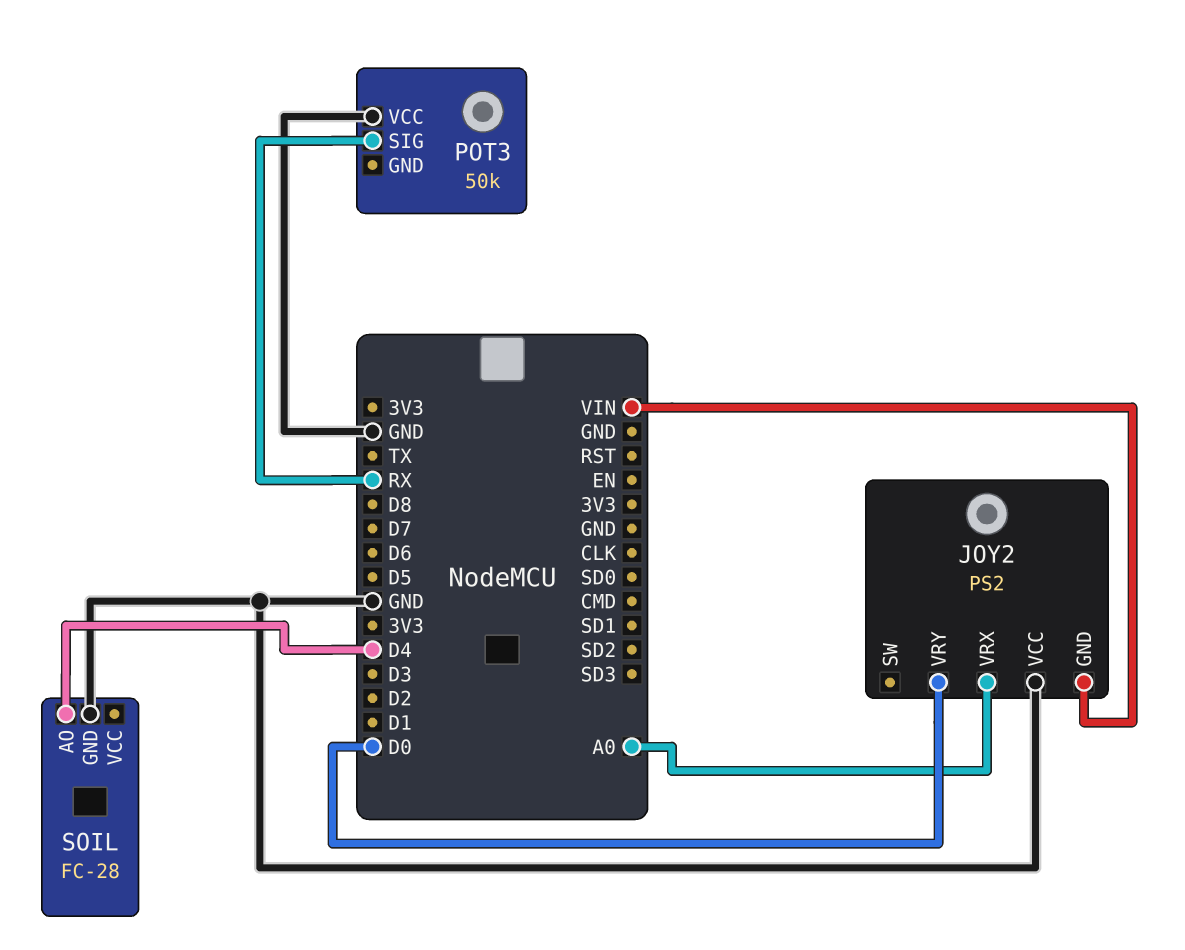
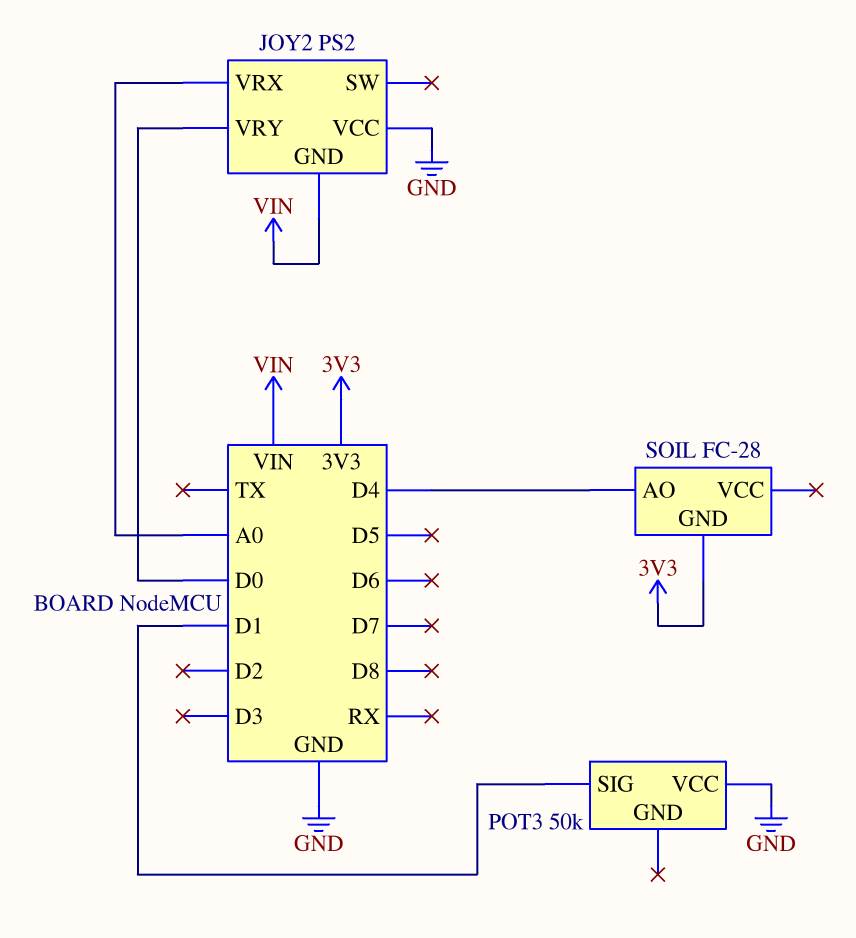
POT3 pin SIG: RX -> D1
SOIL pin GND: GND -> 3V3

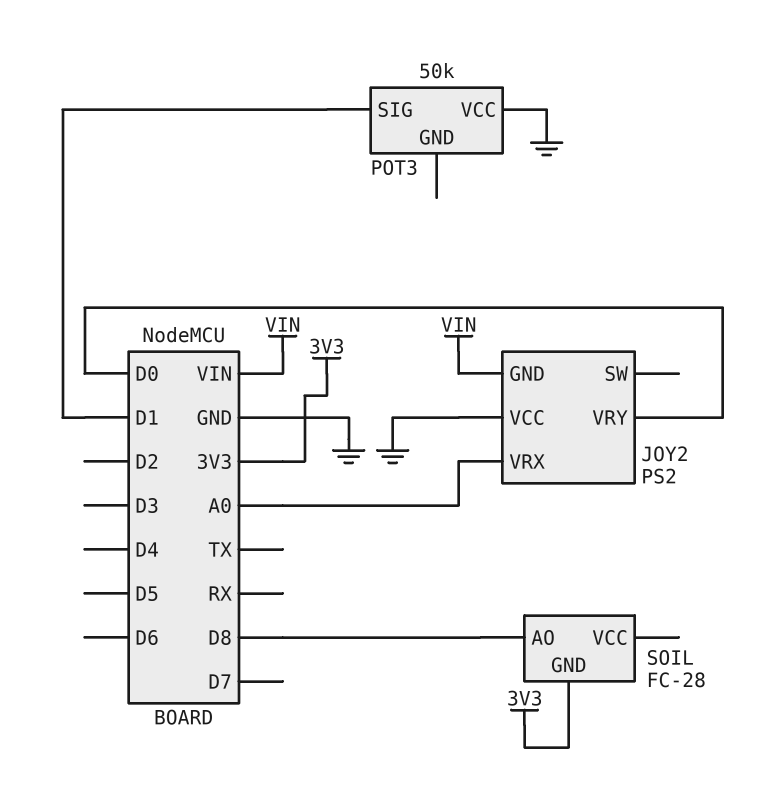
SOIL pin AO: D4 -> D8

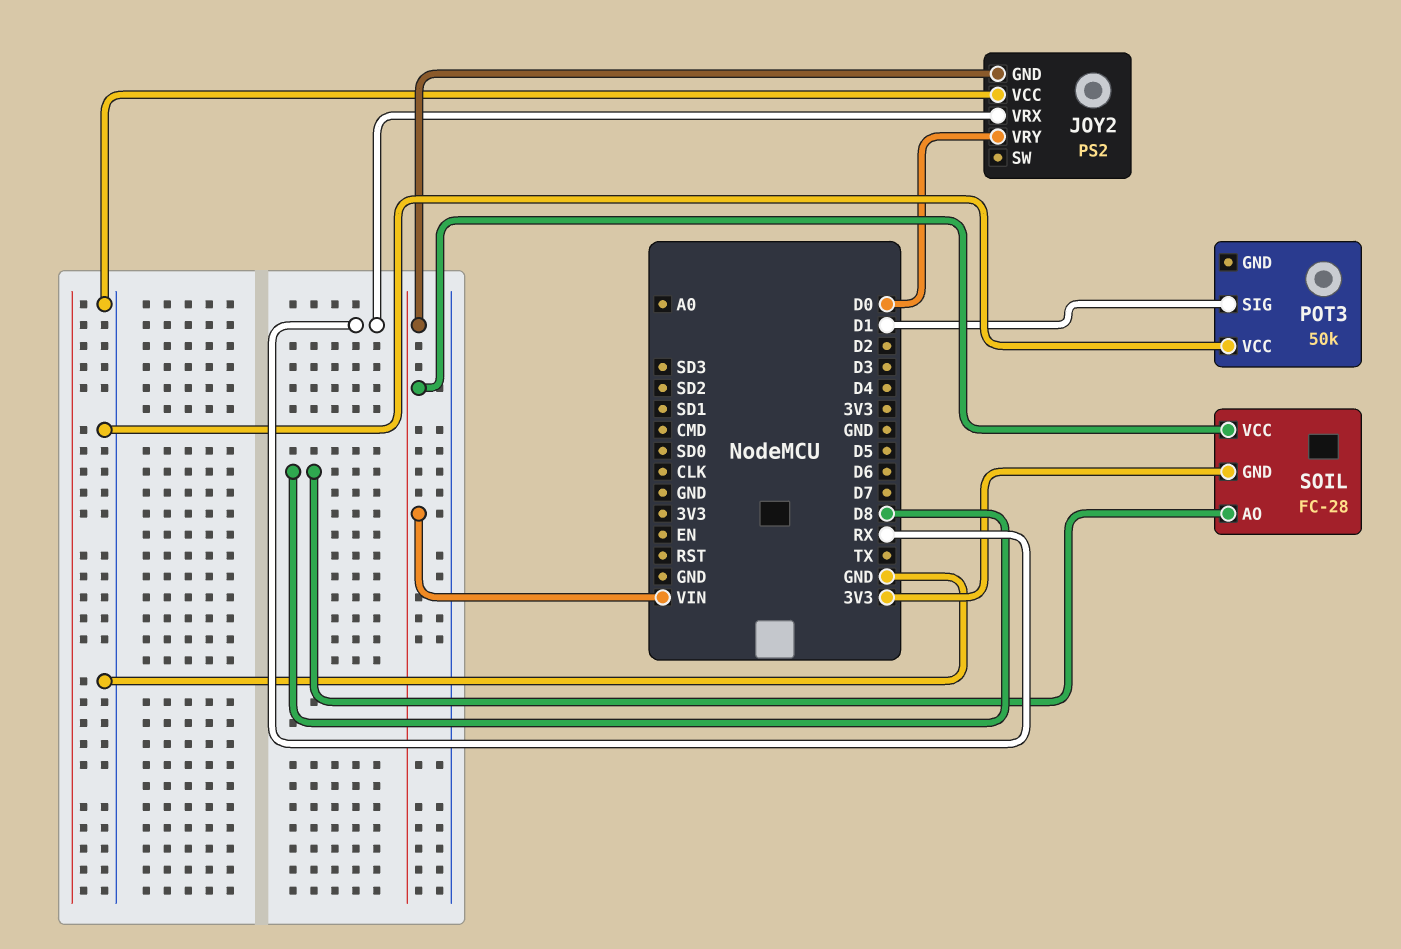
JOY2 pin VRX: A0 -> RX
SOIL pin VCC: none -> VIN

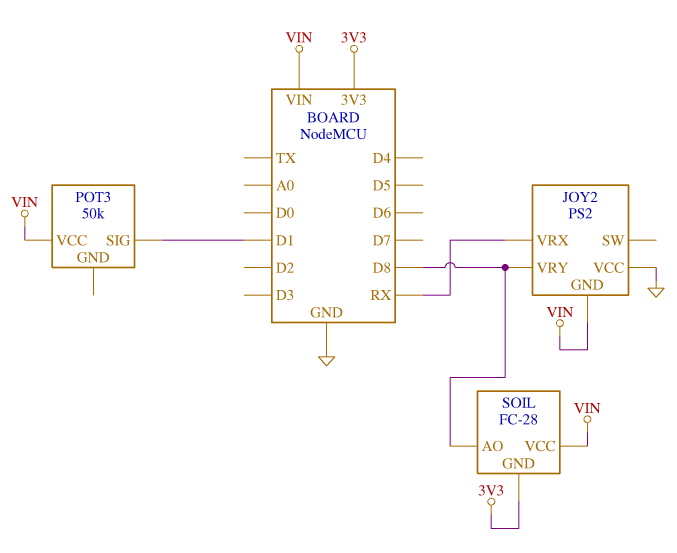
JOY2 pin VRY: D0 -> D8
POT3 pin VCC: GND -> VIN

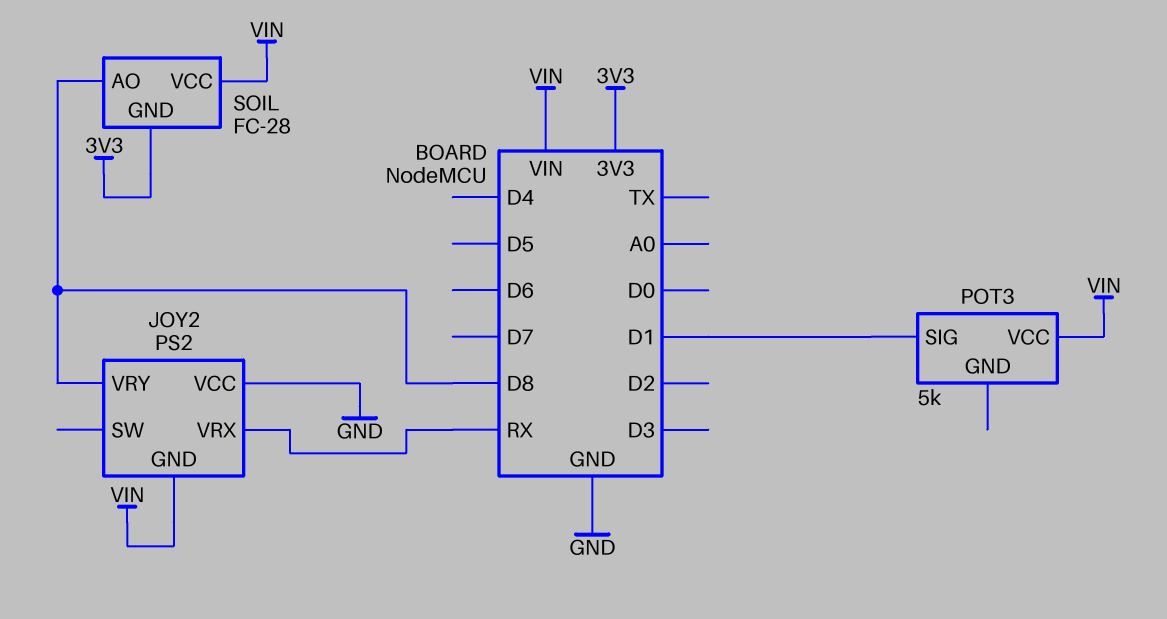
POT3: 50k -> 5k

